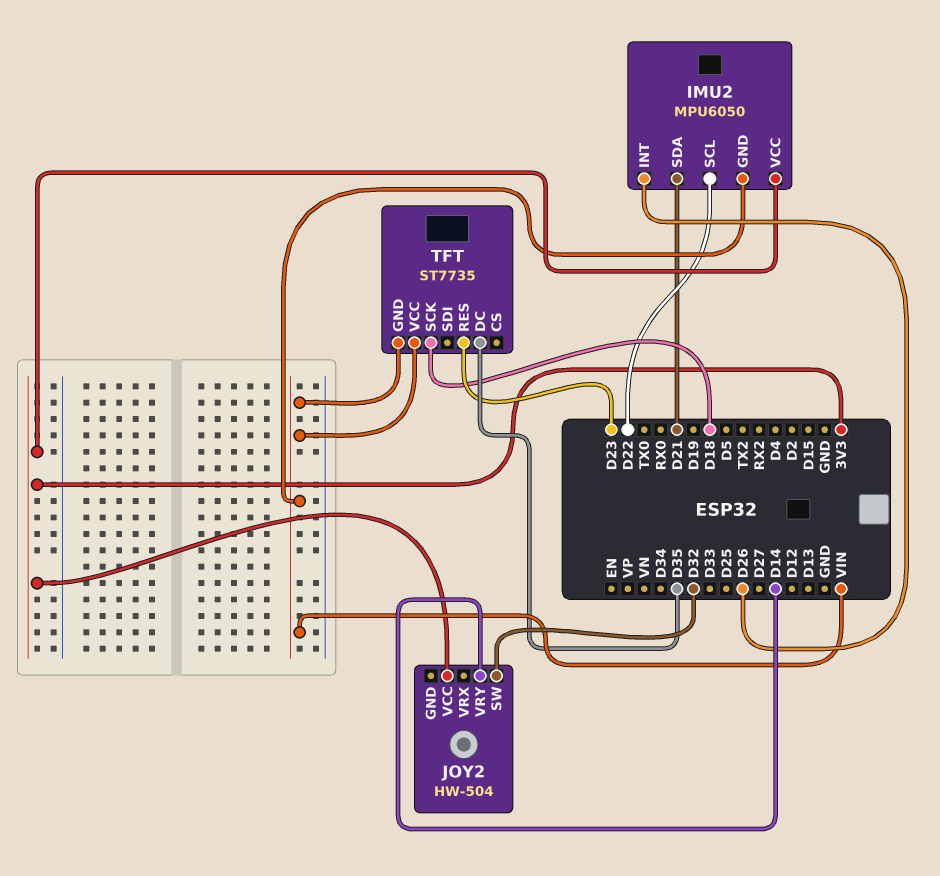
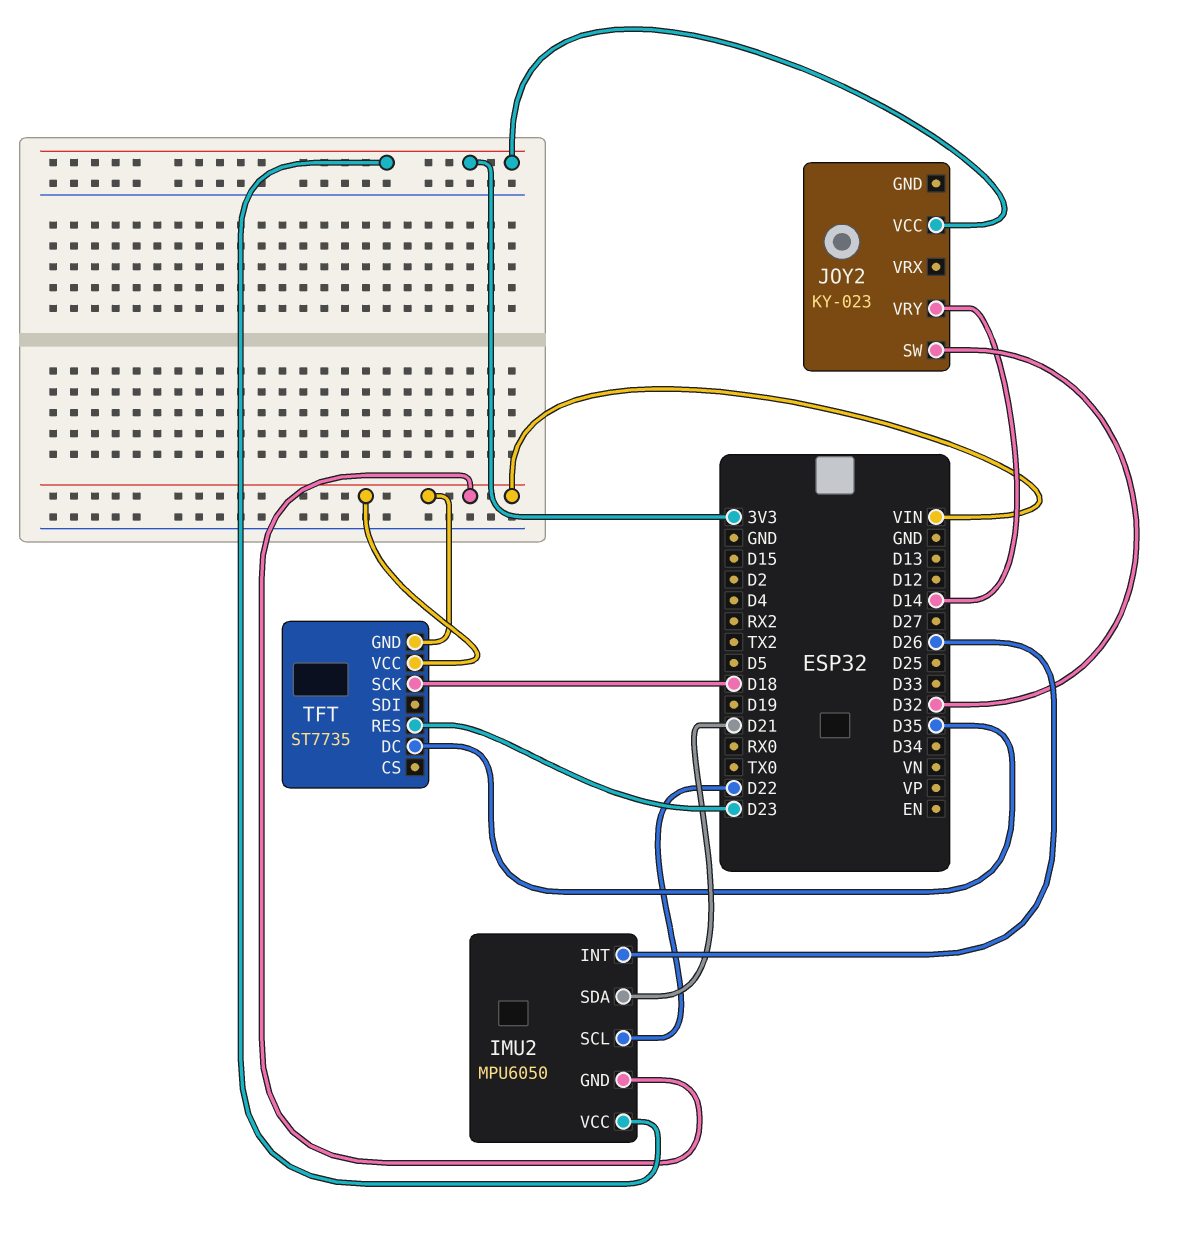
JOY2: HW-504 -> KY-023

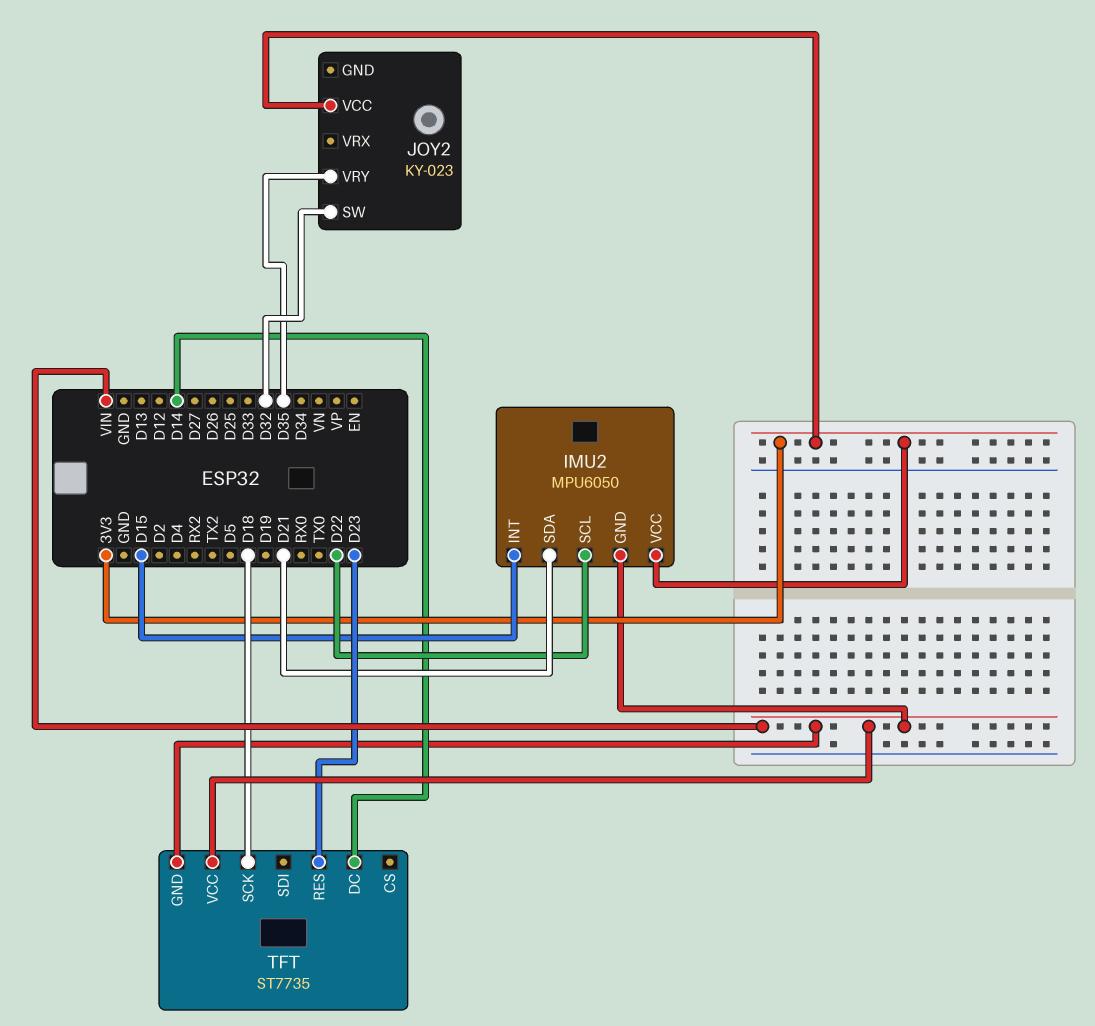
IMU2 pin INT: D26 -> D15
JOY2 pin VRY: D14 -> D35
TFT pin DC: D35 -> D14

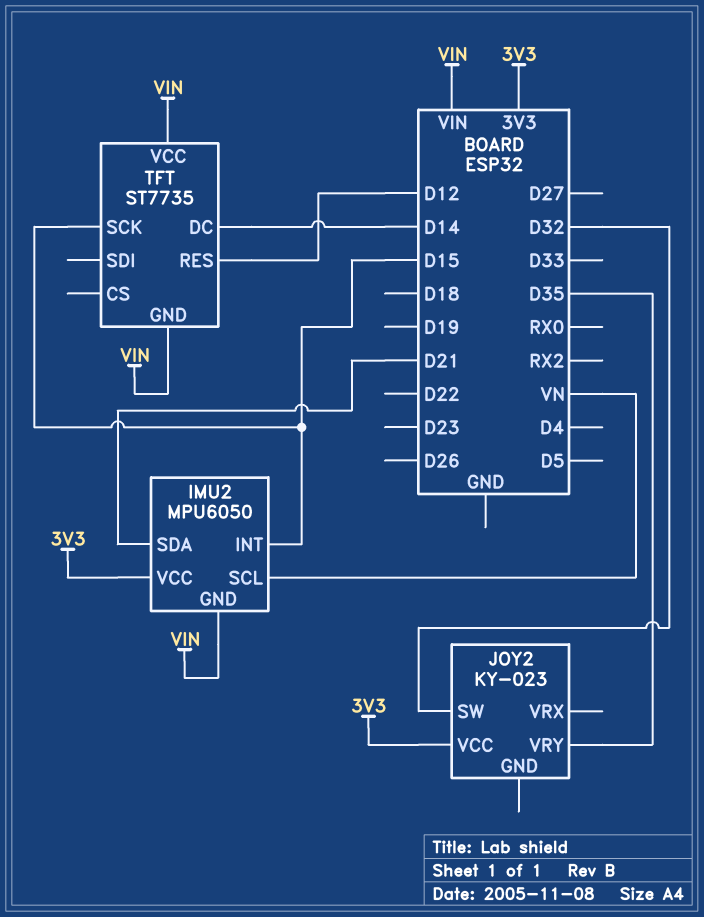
IMU2 pin SCL: D22 -> VN
TFT pin RES: D23 -> D12
TFT pin SCK: D18 -> D15

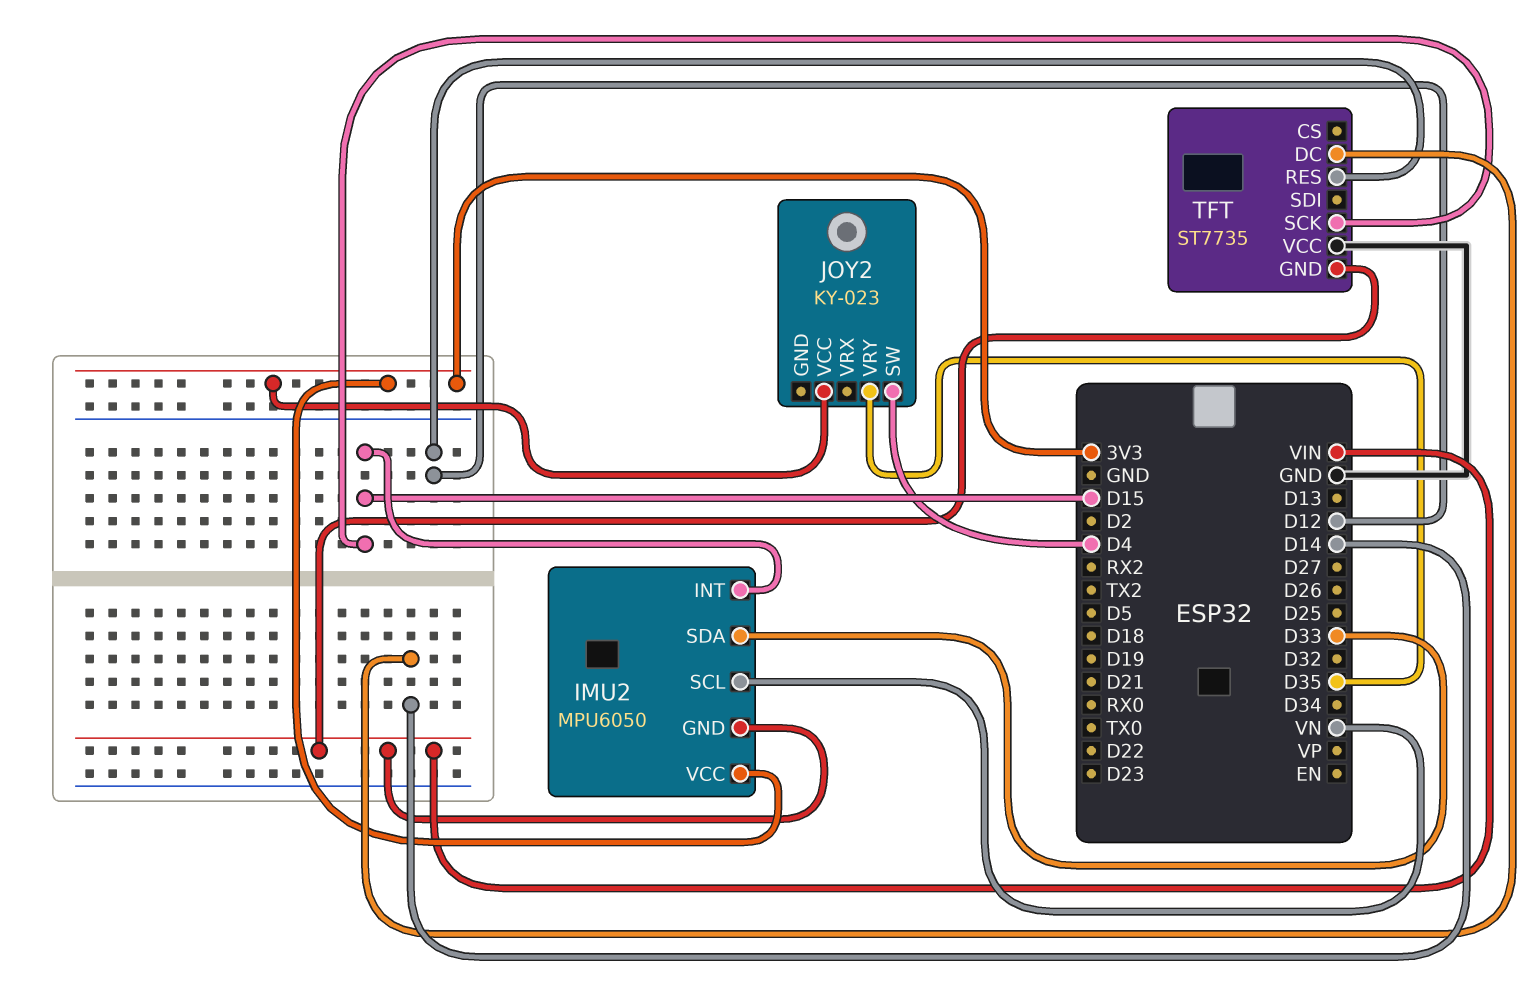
IMU2 pin SDA: D21 -> D33
JOY2 pin SW: D32 -> D4
TFT pin VCC: VIN -> GND

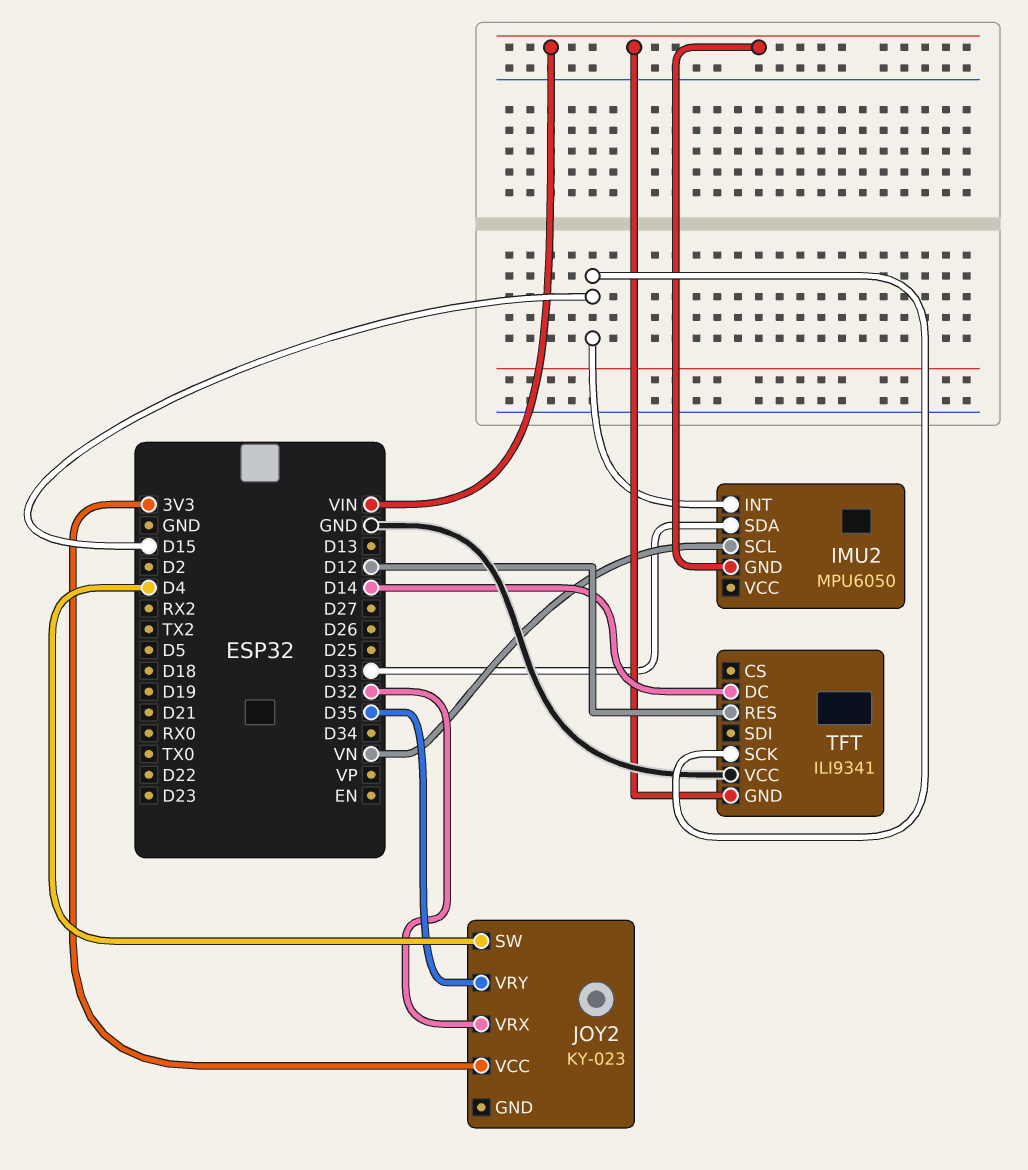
IMU2 pin VCC: 3V3 -> none
JOY2 pin VRX: none -> D32
TFT: ST7735 -> ILI9341

